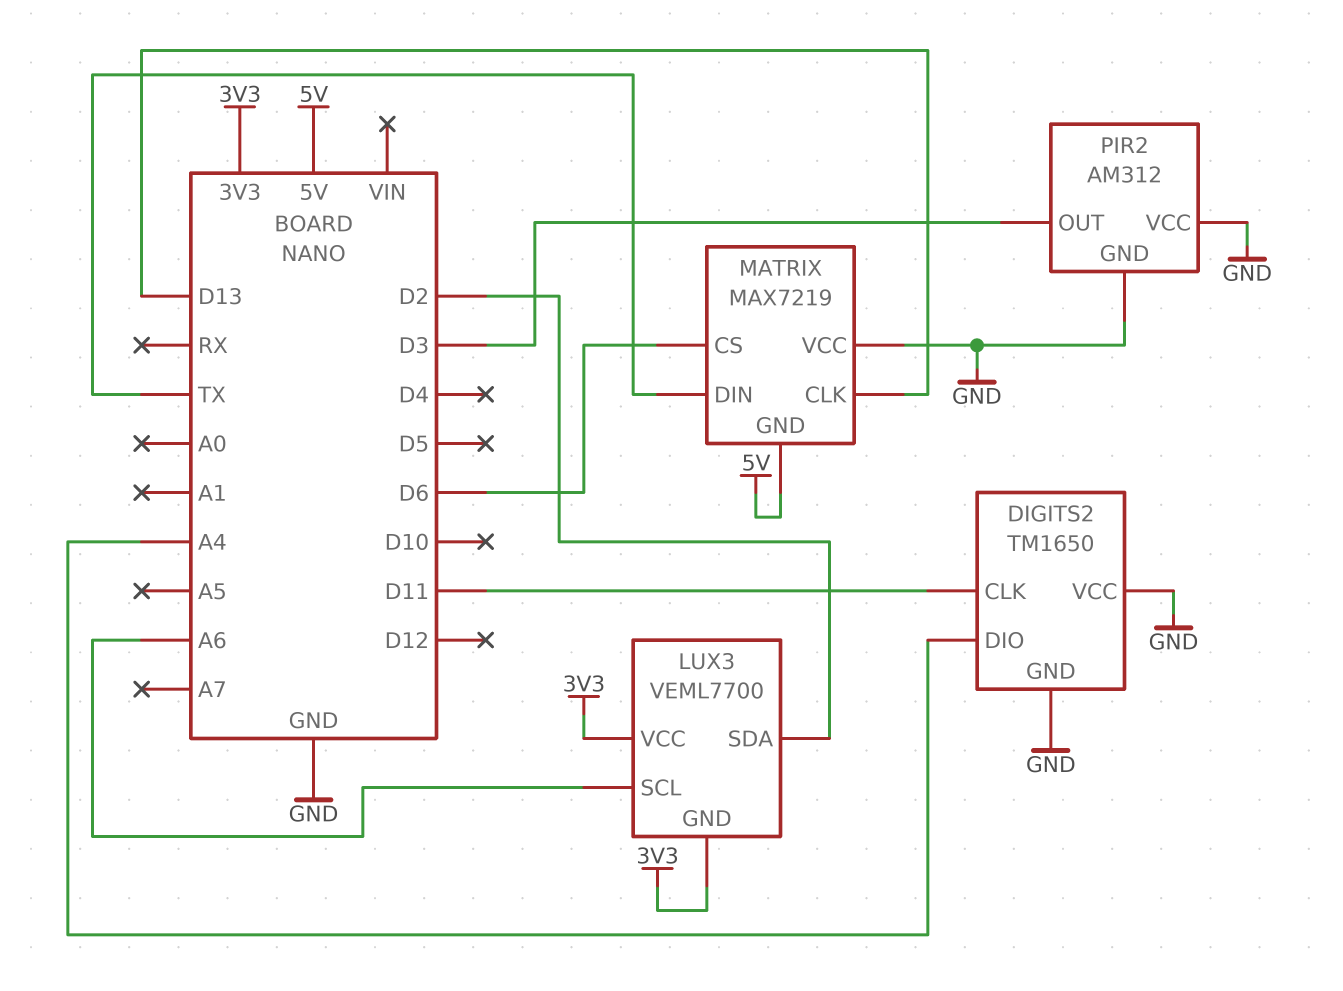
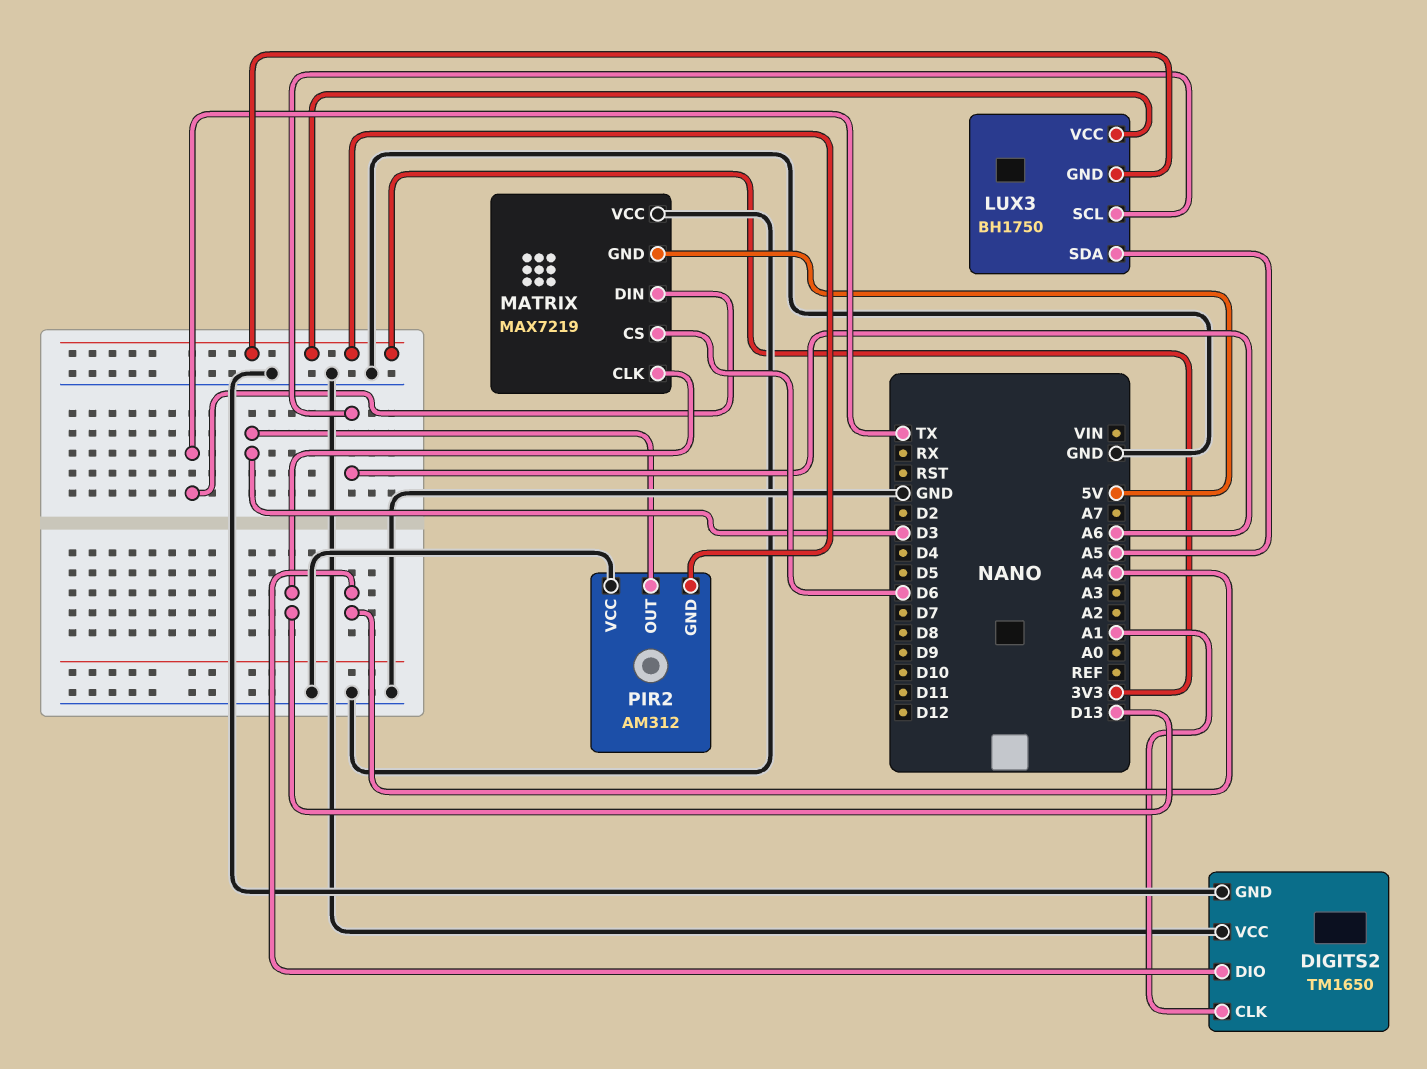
DIGITS2 pin CLK: D11 -> A1
LUX3: VEML7700 -> BH1750
LUX3 pin SDA: D2 -> A5
PIR2 pin GND: GND -> 3V3

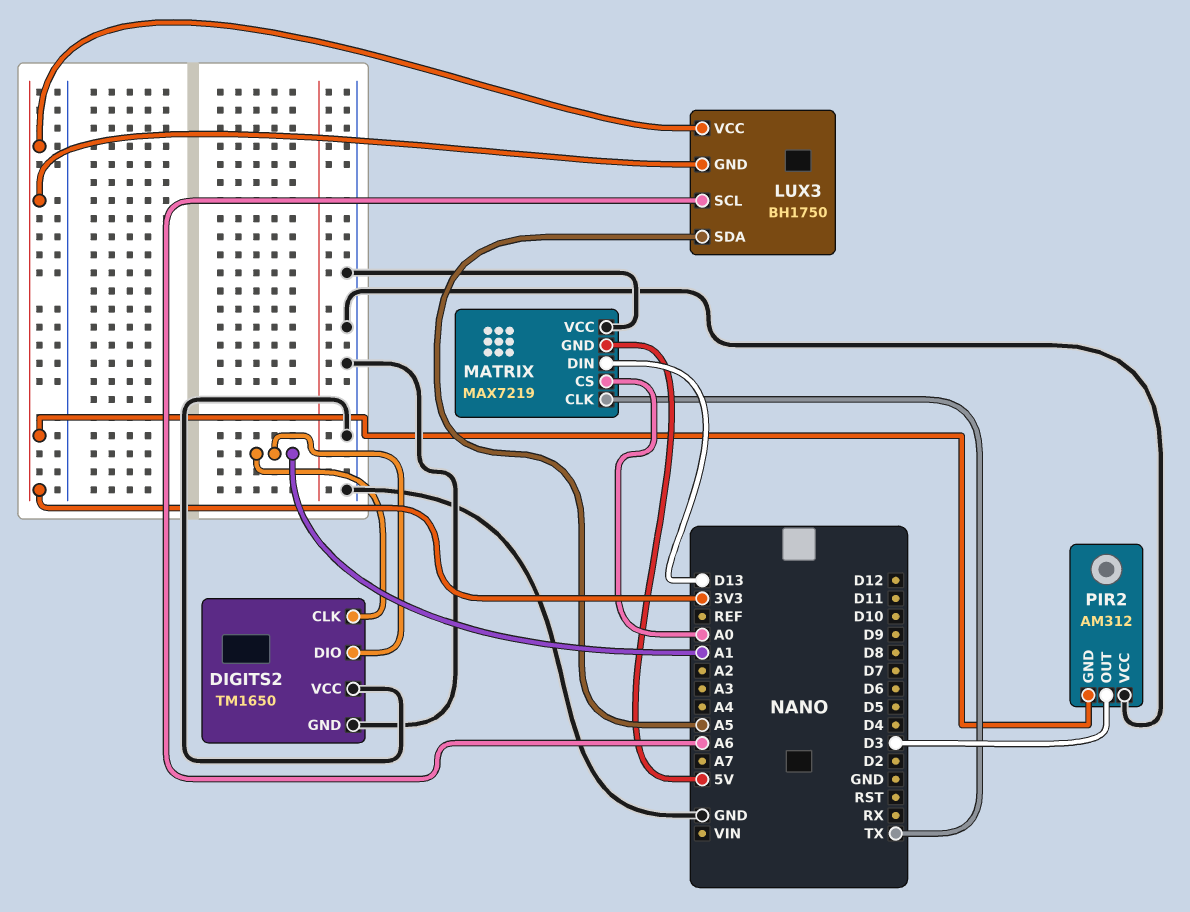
DIGITS2 pin DIO: A4 -> A1
MATRIX pin CLK: D13 -> TX
MATRIX pin CS: D6 -> A0
MATRIX pin DIN: TX -> D13

